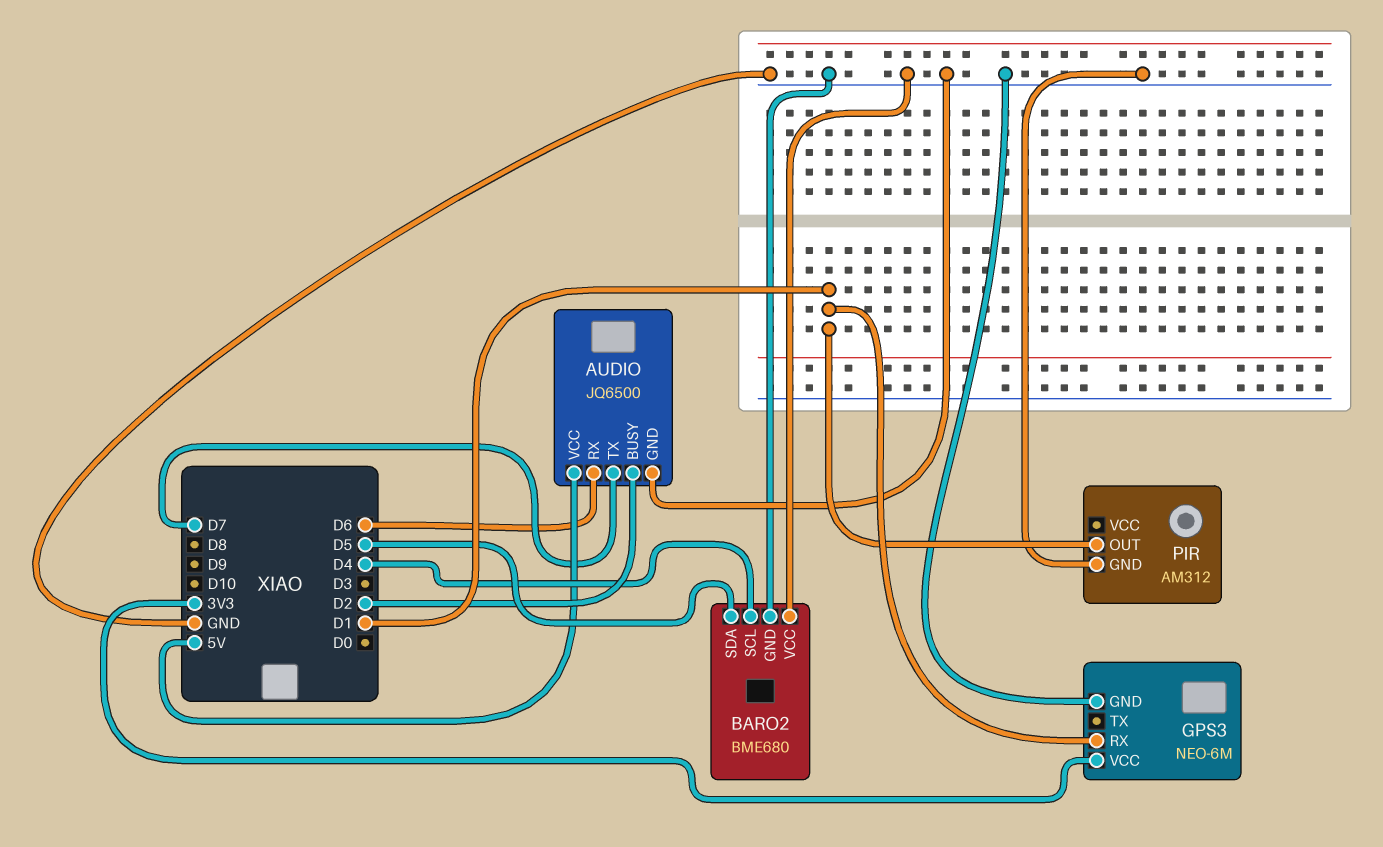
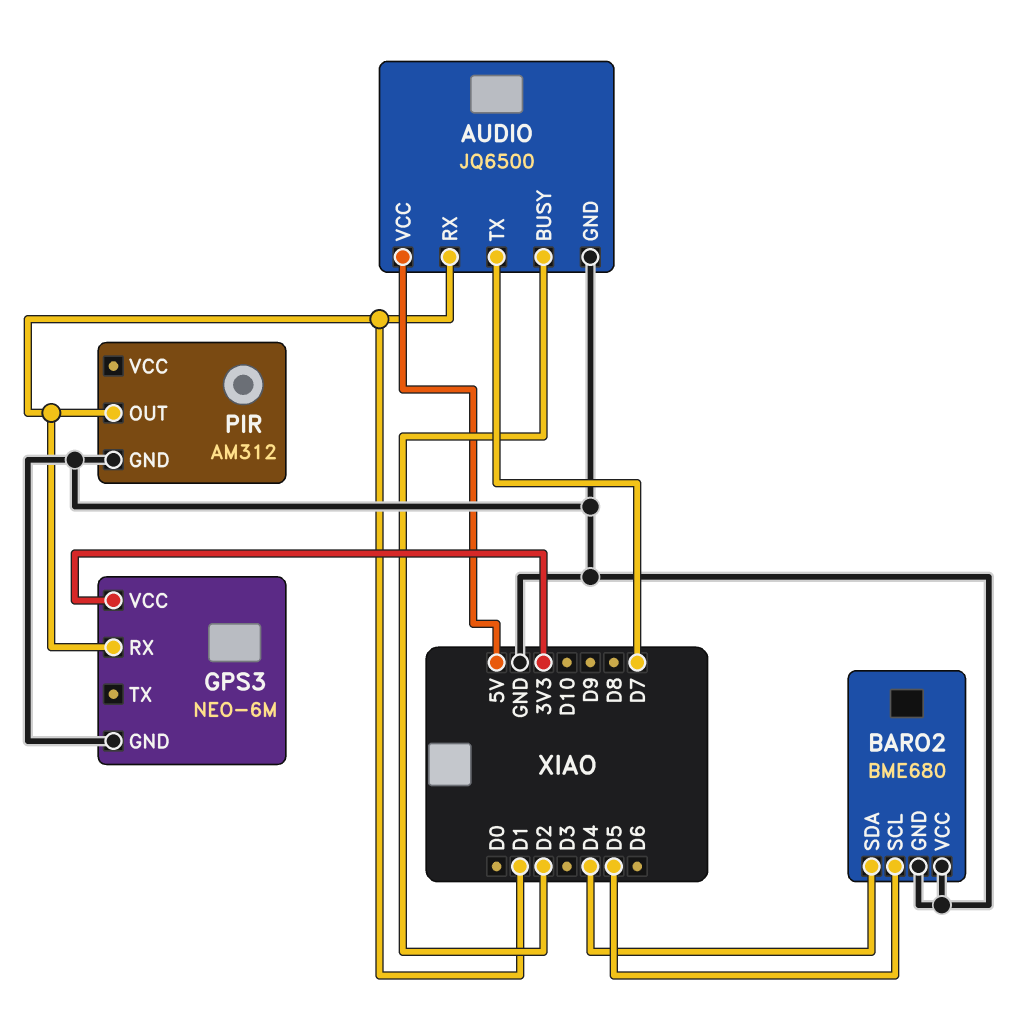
AUDIO pin RX: D6 -> D1
BARO2 pin SCL: D4 -> D5
BARO2 pin SDA: D5 -> D4

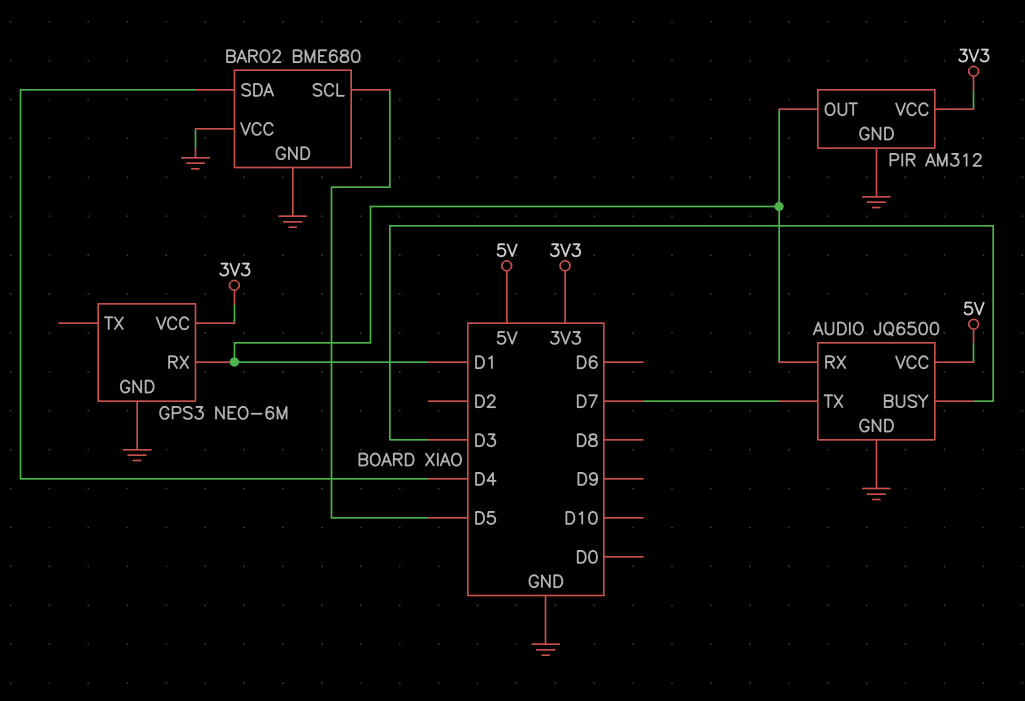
AUDIO pin BUSY: D2 -> D3
PIR pin VCC: none -> 3V3

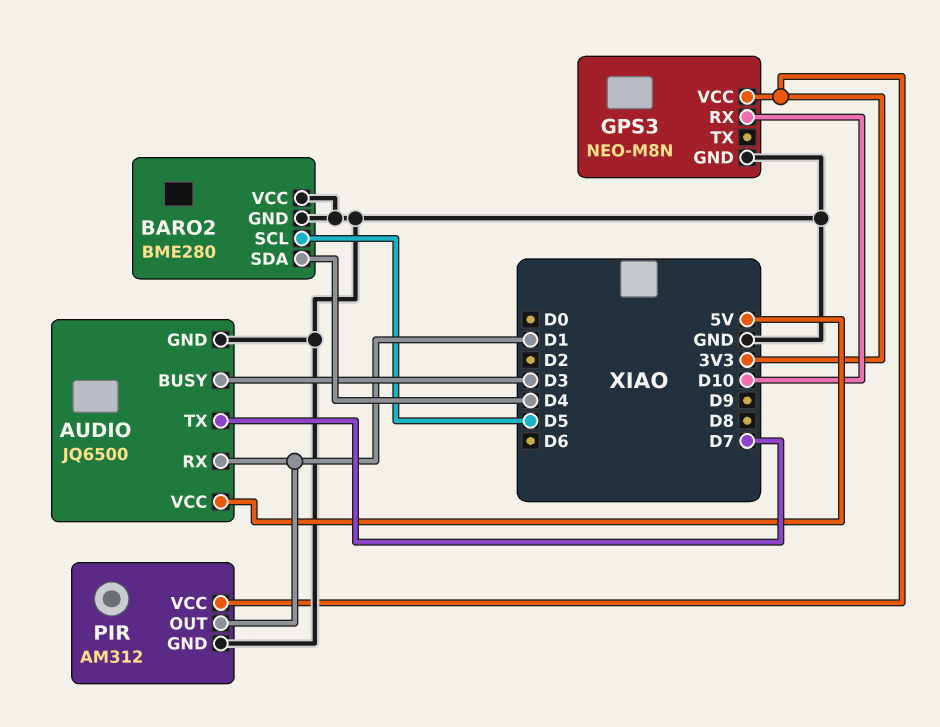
BARO2: BME680 -> BME280
GPS3: NEO-6M -> NEO-M8N
GPS3 pin RX: D1 -> D10

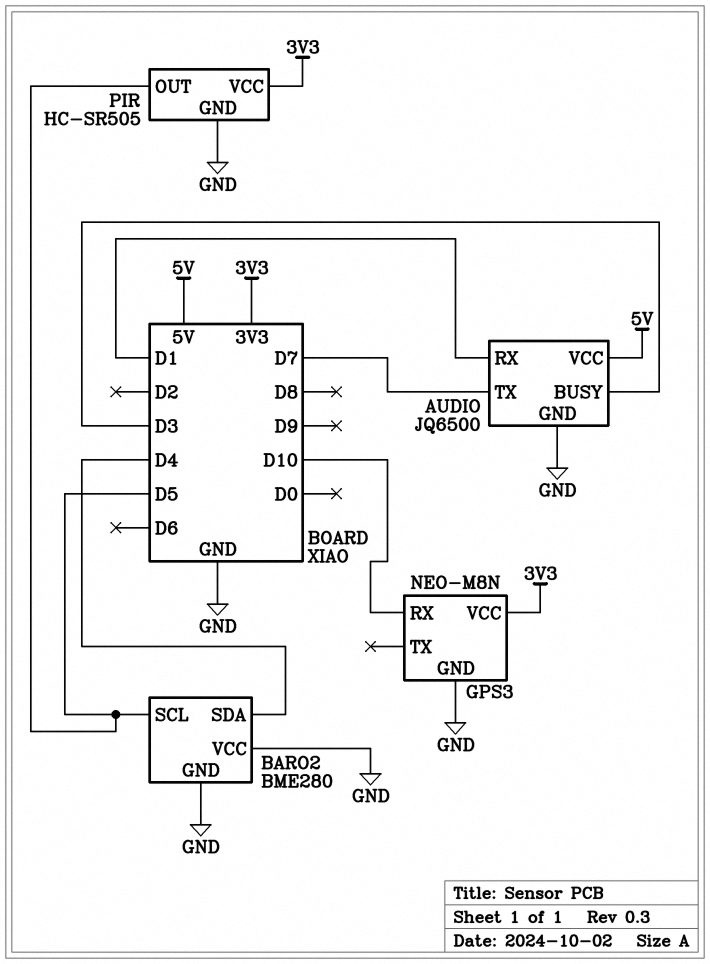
PIR: AM312 -> HC-SR505
PIR pin OUT: D1 -> D5

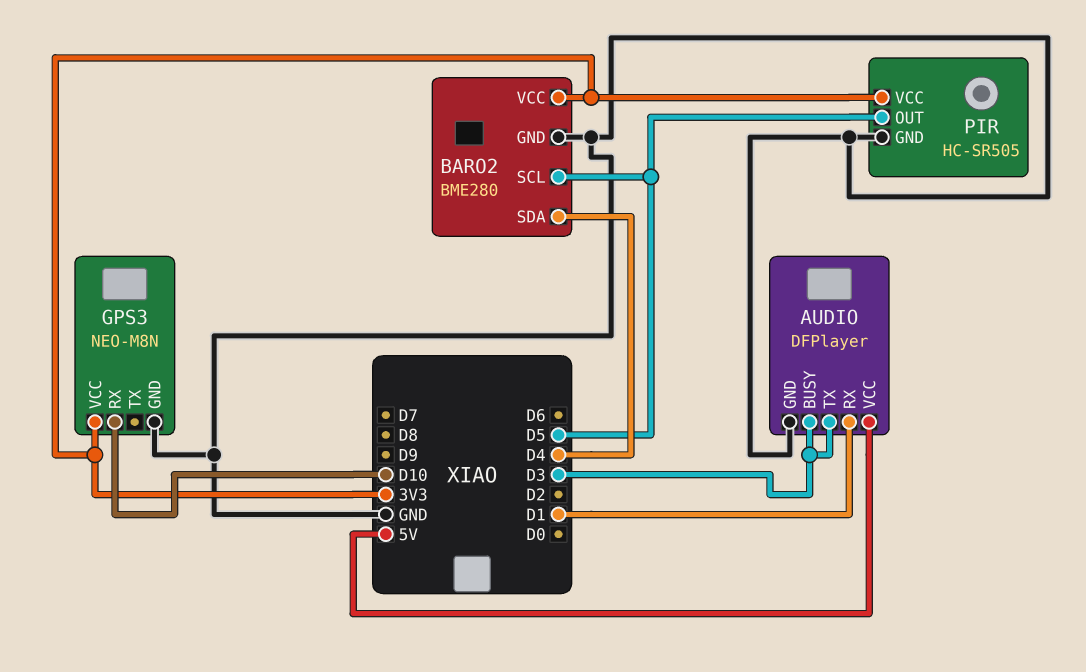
AUDIO: JQ6500 -> DFPlayer
AUDIO pin TX: D7 -> D3
BARO2 pin VCC: GND -> 3V3

